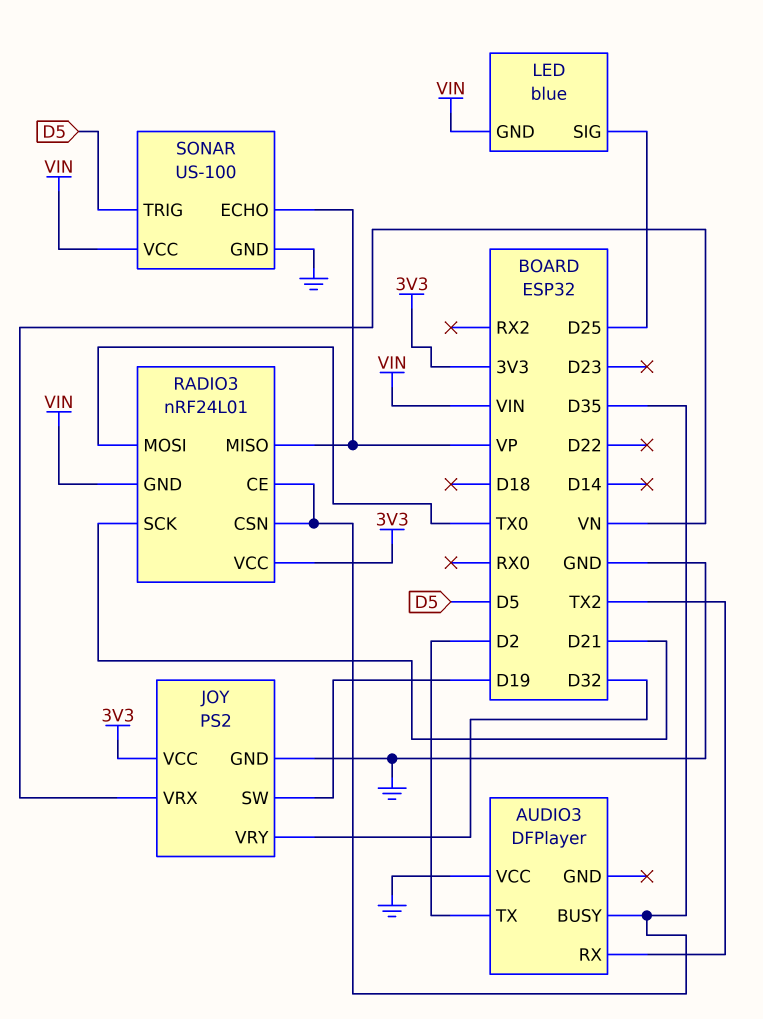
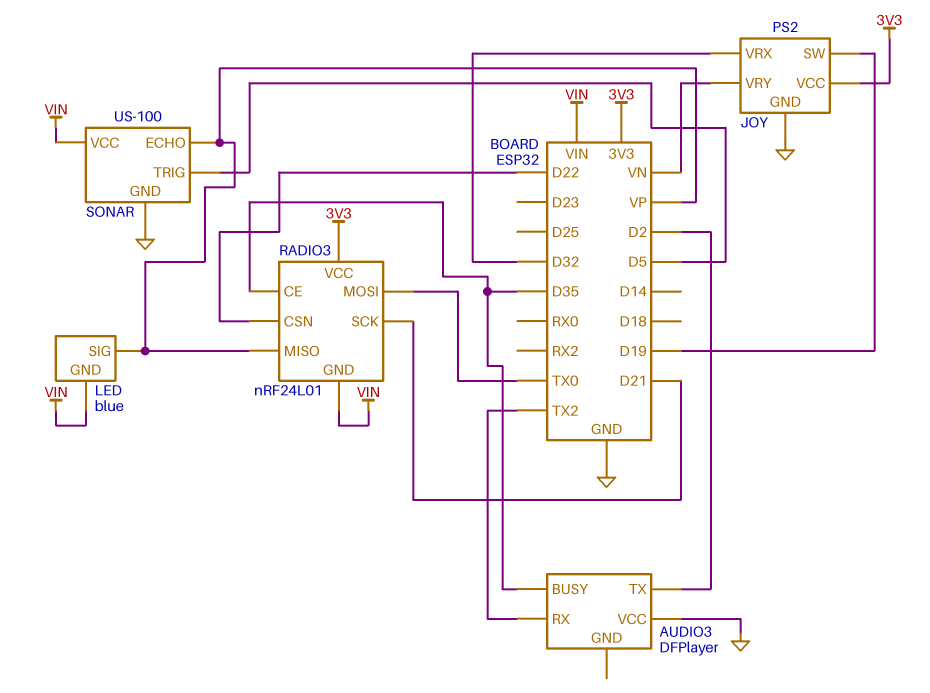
JOY pin VRX: VN -> D32
JOY pin VRY: D32 -> VN
LED pin SIG: D25 -> VP
RADIO3 pin CSN: D35 -> D22

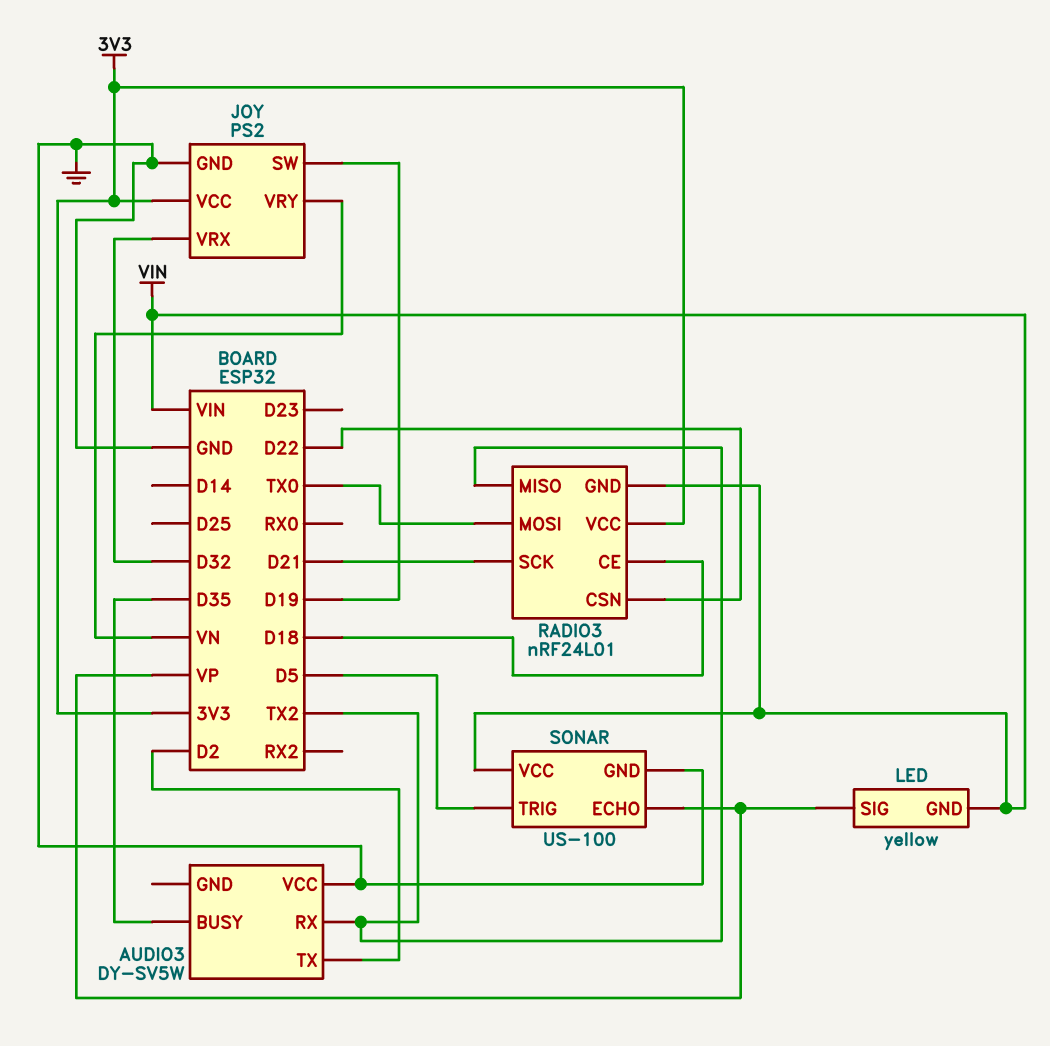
AUDIO3: DFPlayer -> DY-SV5W
LED: blue -> yellow
RADIO3 pin CE: D35 -> D18
RADIO3 pin MISO: VP -> TX2

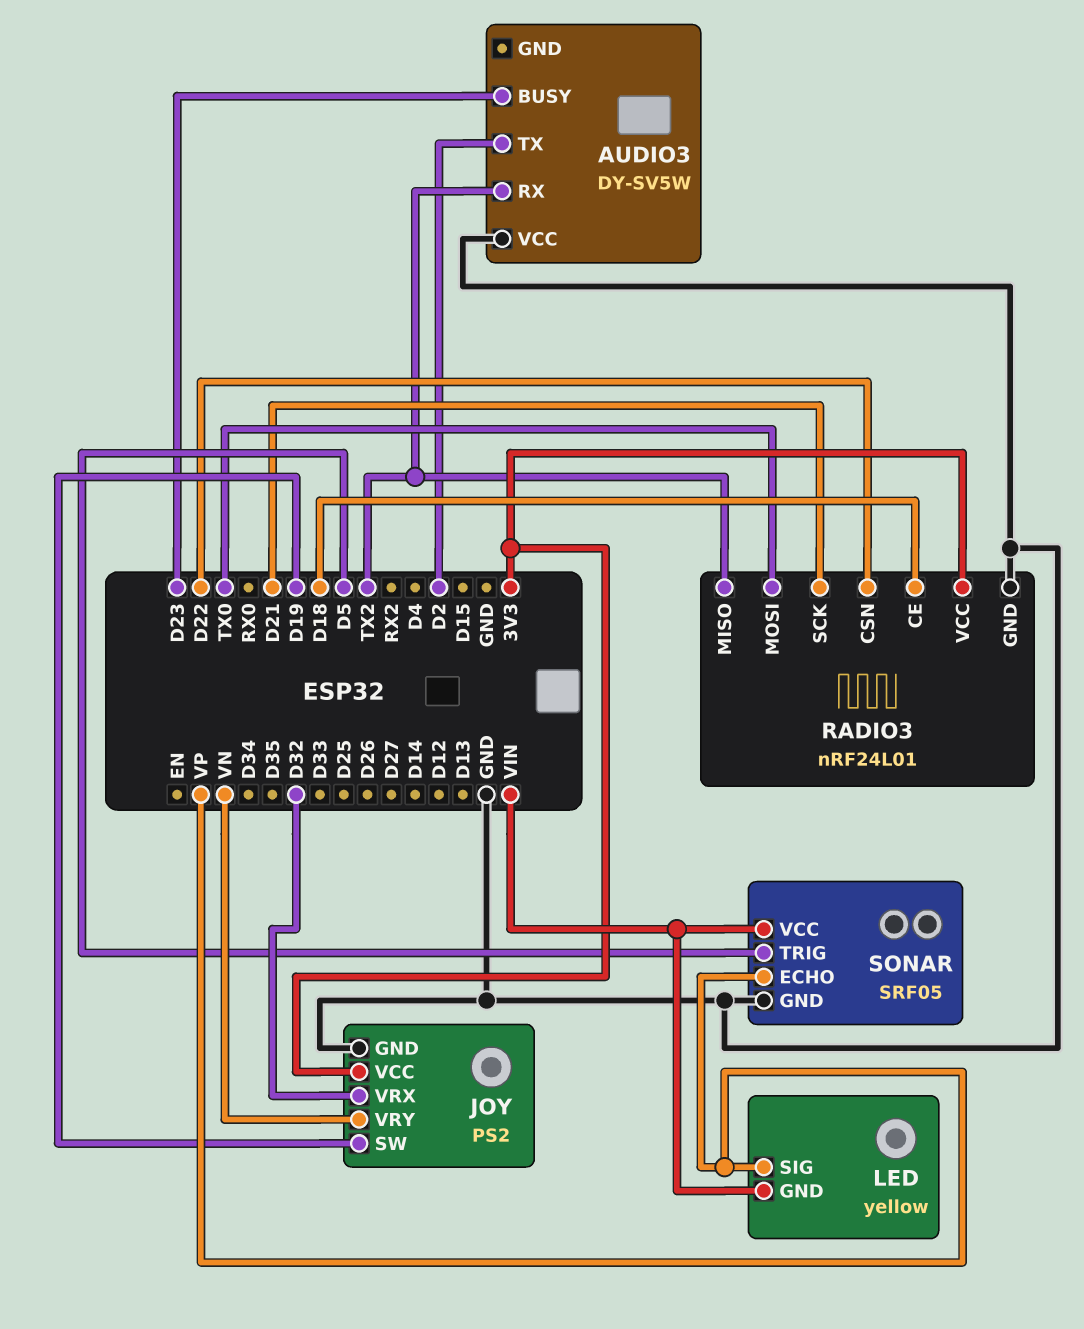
AUDIO3 pin BUSY: D35 -> D23
RADIO3 pin GND: VIN -> GND
SONAR: US-100 -> SRF05

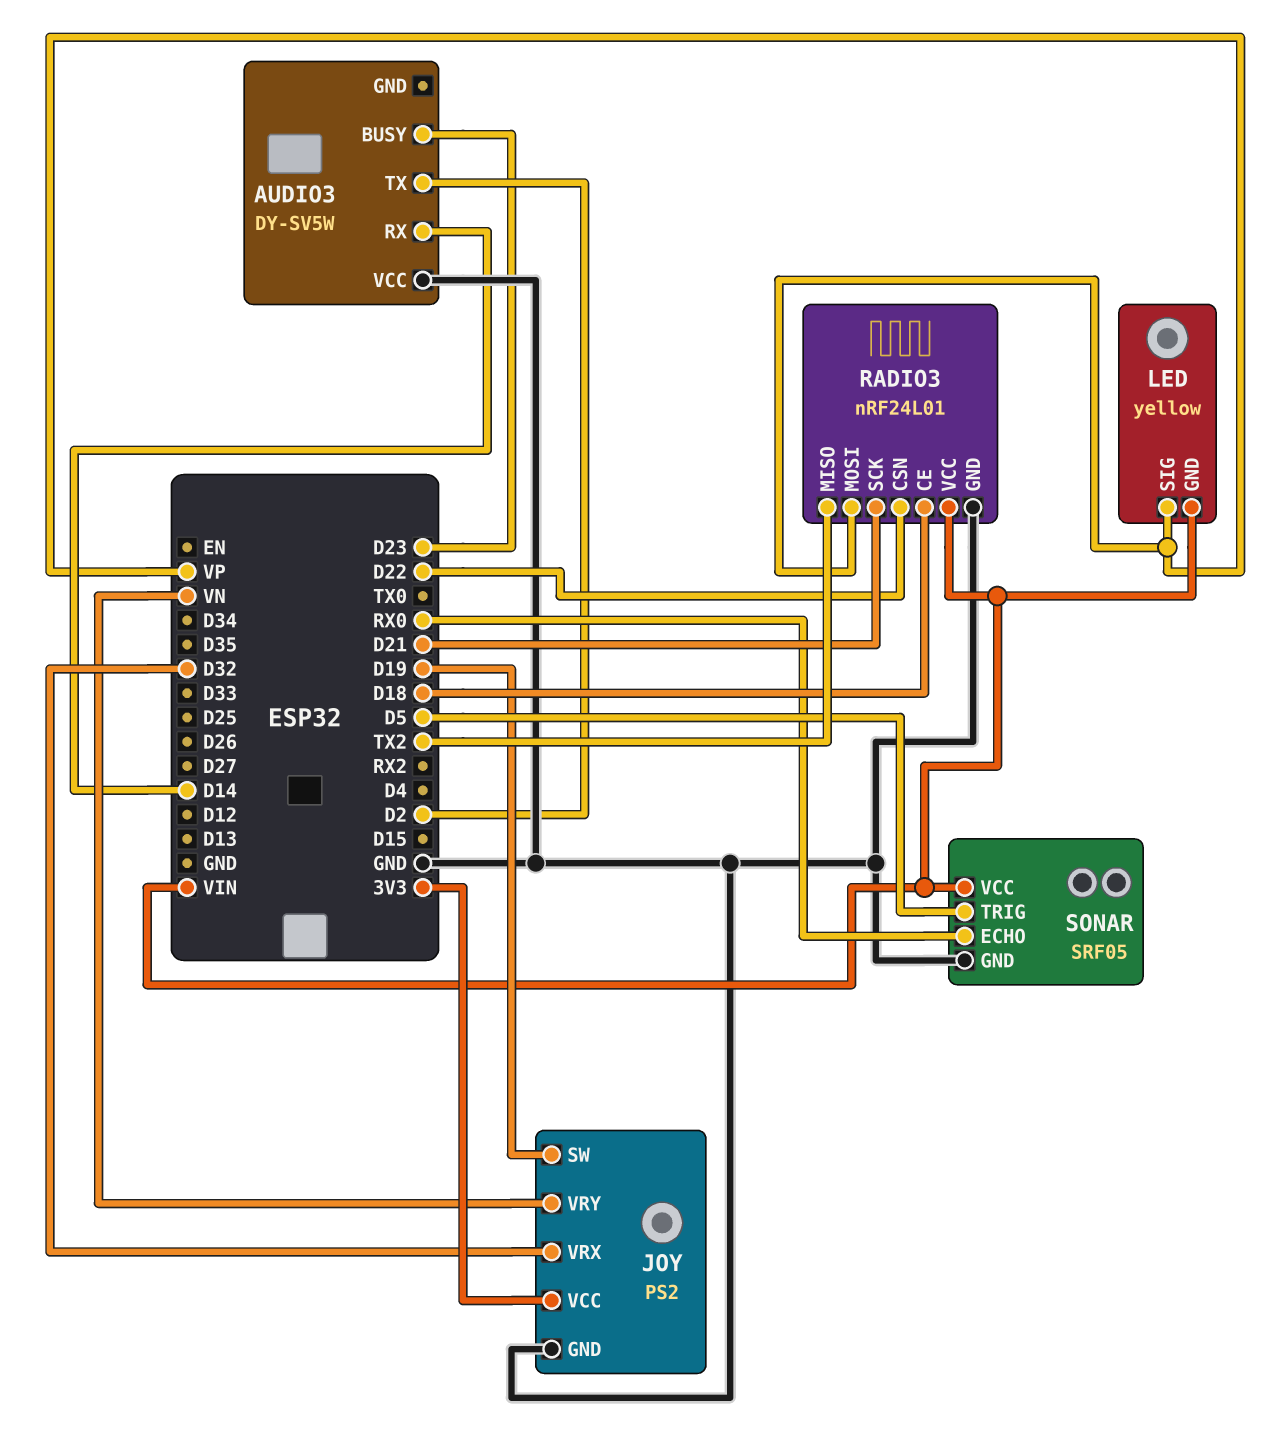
AUDIO3 pin RX: TX2 -> D14
RADIO3 pin MOSI: TX0 -> VP
RADIO3 pin VCC: 3V3 -> VIN
SONAR pin ECHO: VP -> RX0

